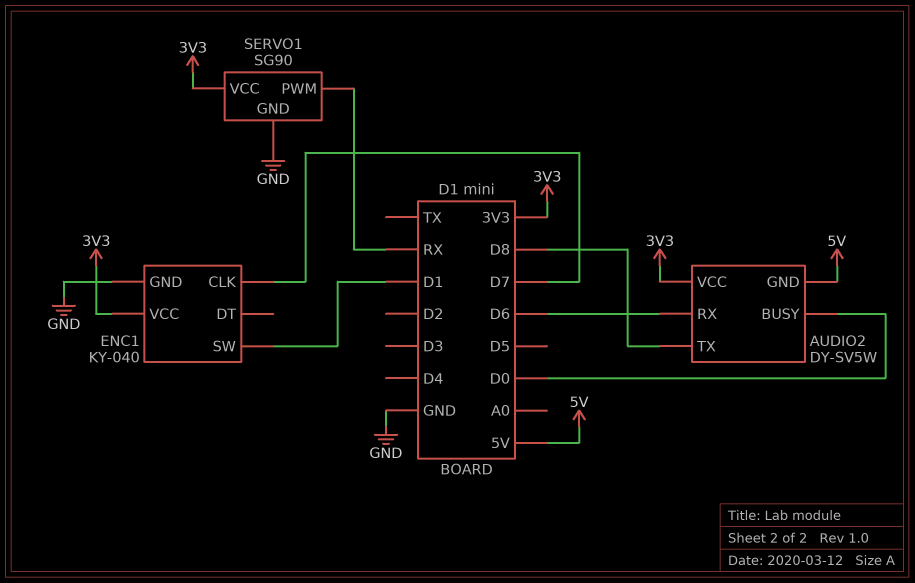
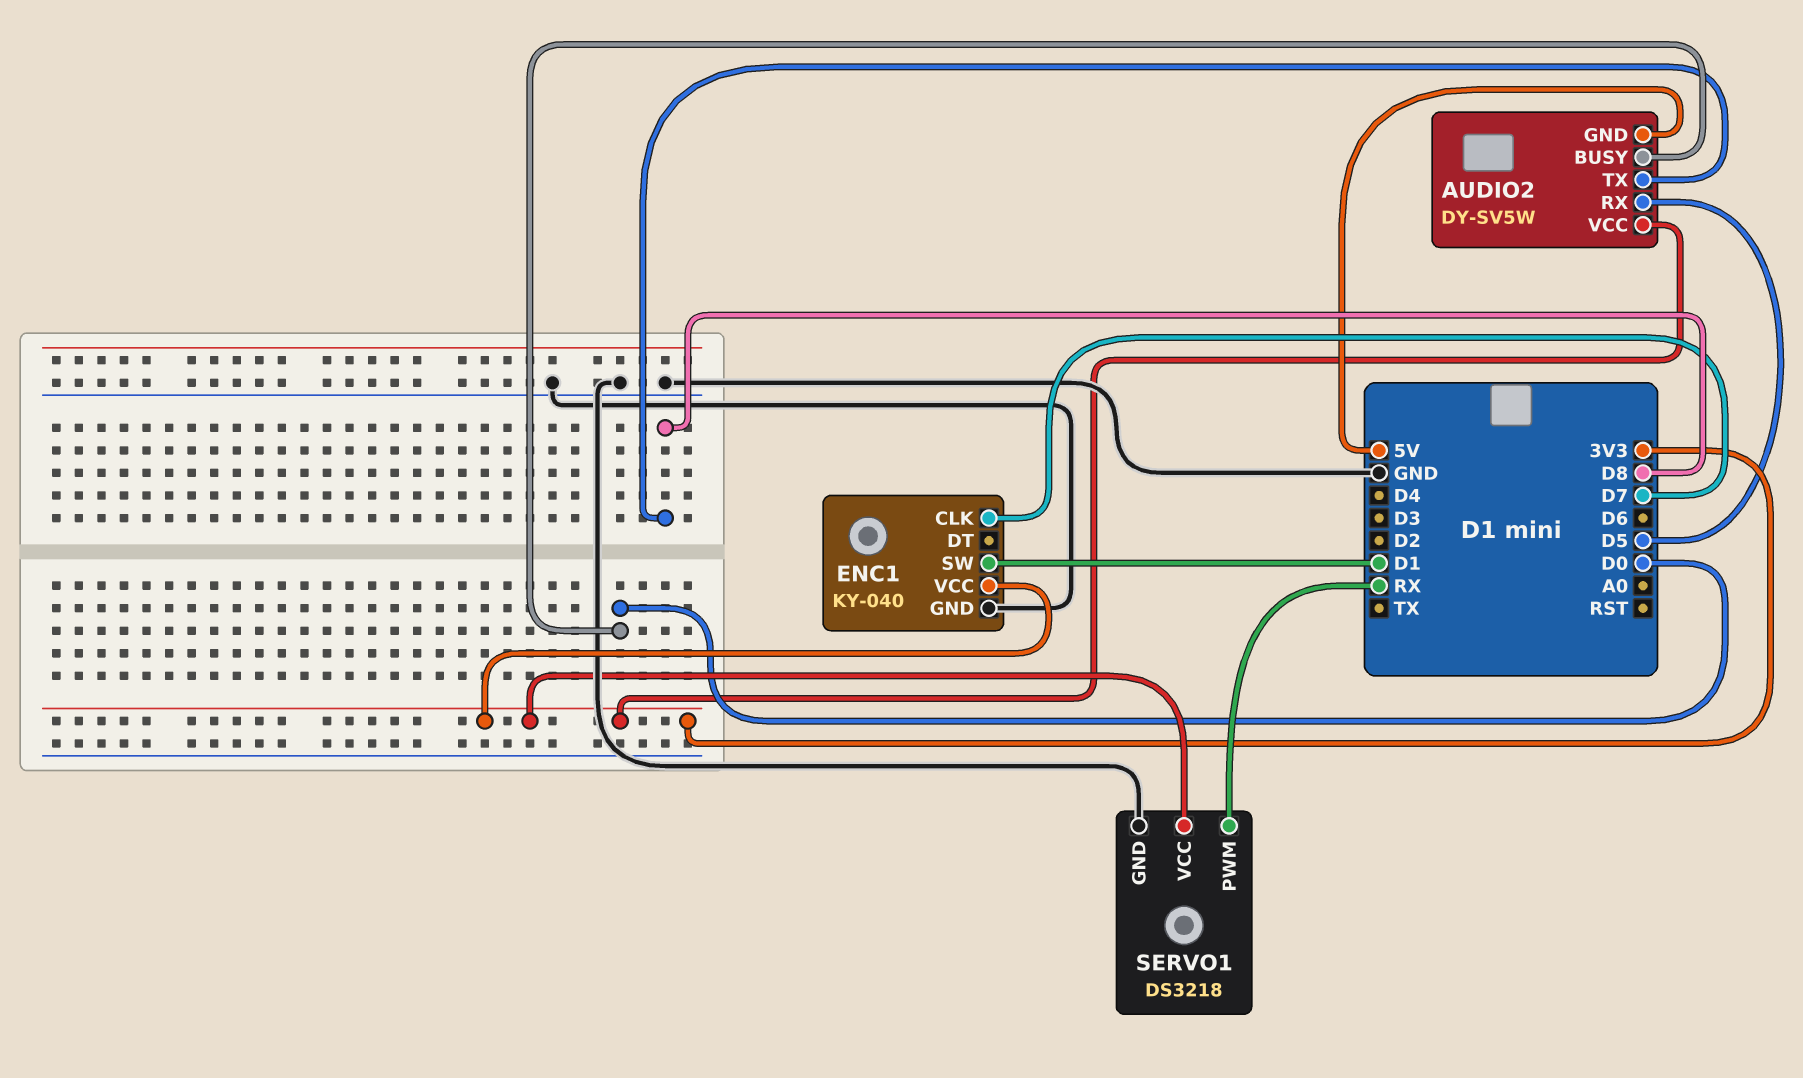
AUDIO2 pin RX: D6 -> D5
SERVO1: SG90 -> DS3218

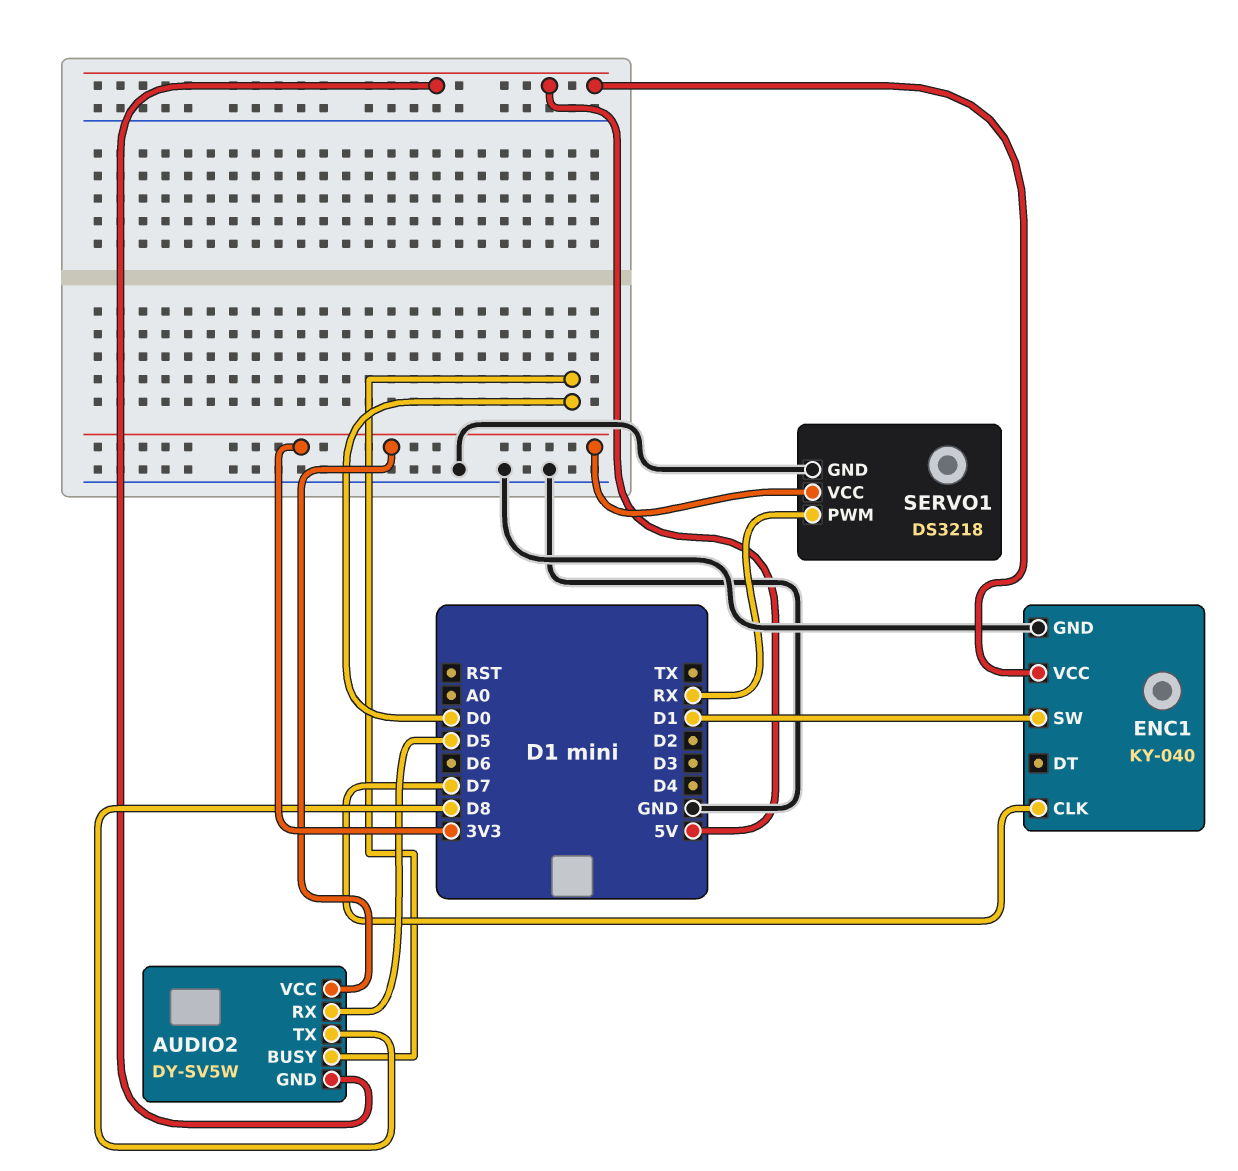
ENC1 pin VCC: 3V3 -> 5V

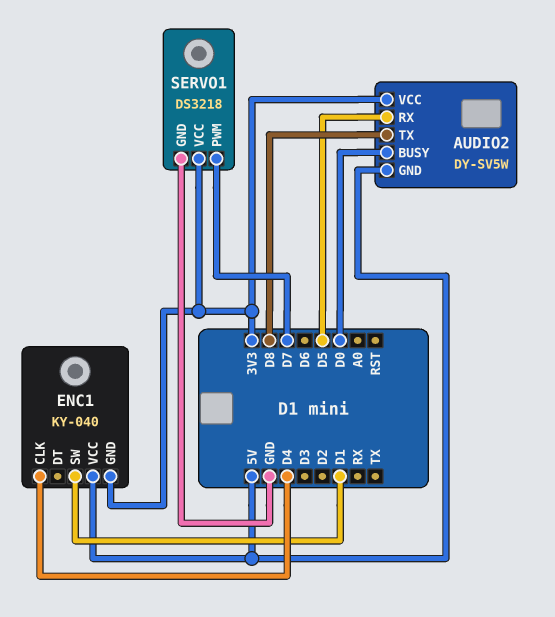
ENC1 pin CLK: D7 -> D4
ENC1 pin GND: GND -> 3V3
SERVO1 pin PWM: RX -> D7

